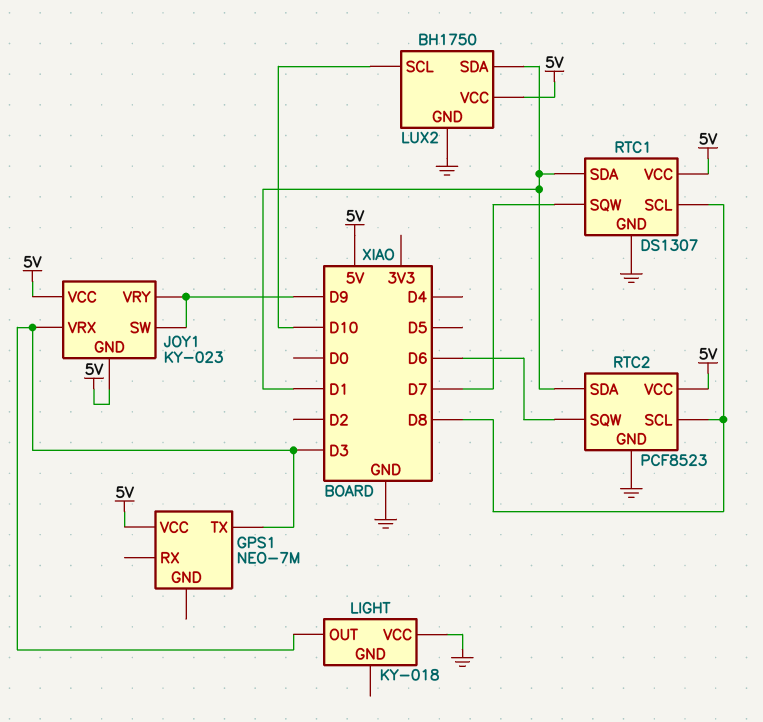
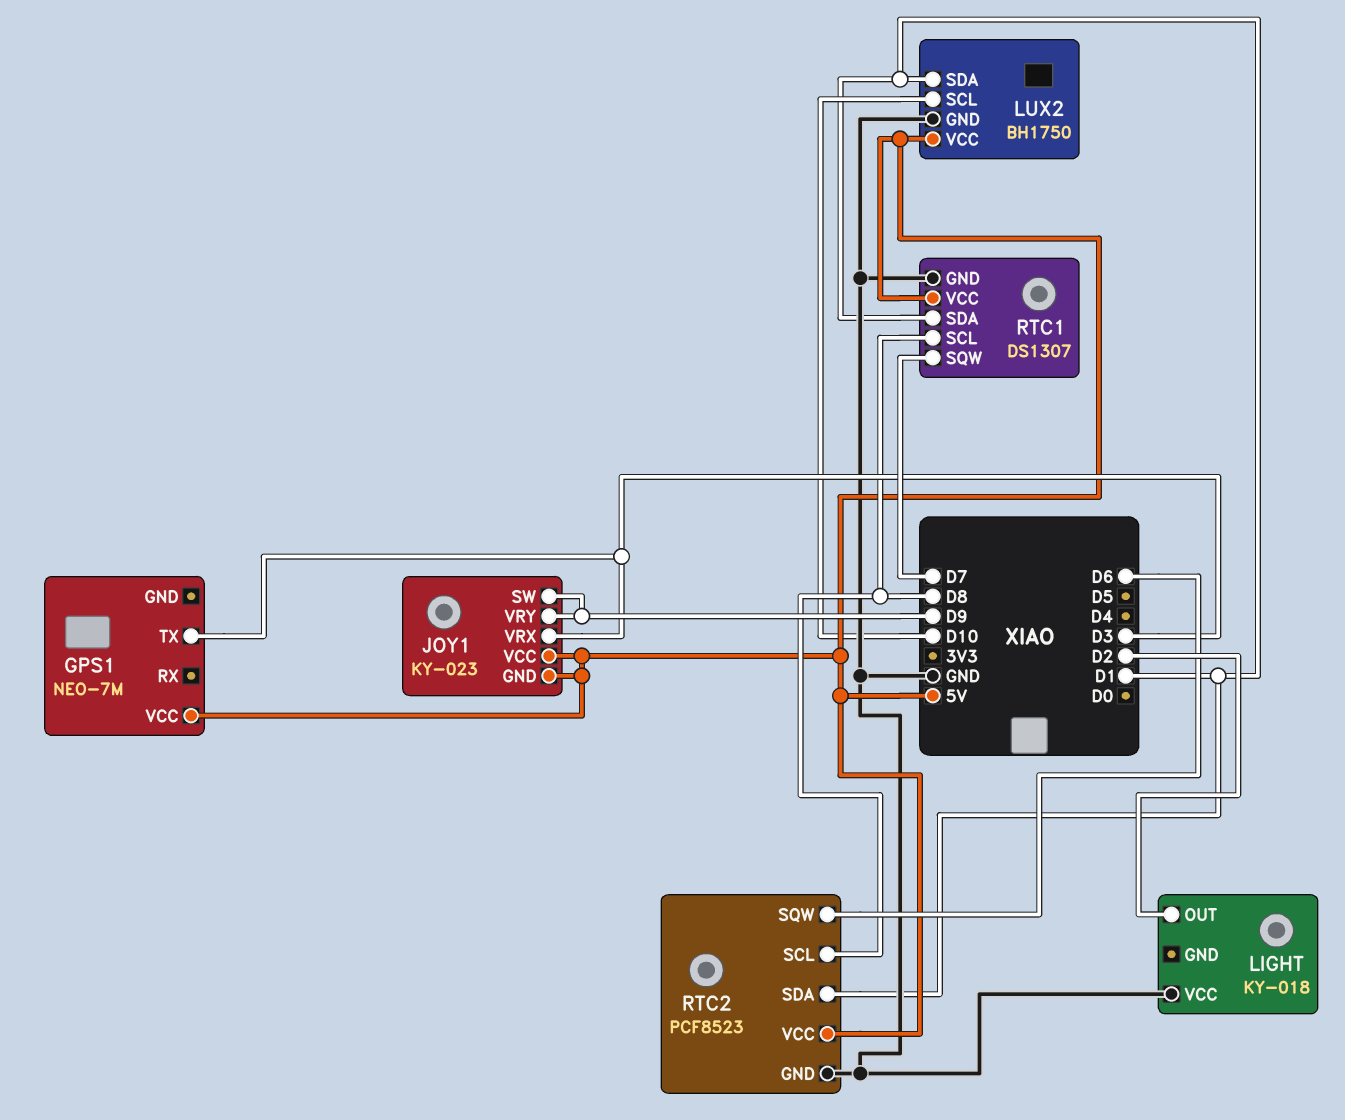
LIGHT pin OUT: D3 -> D2

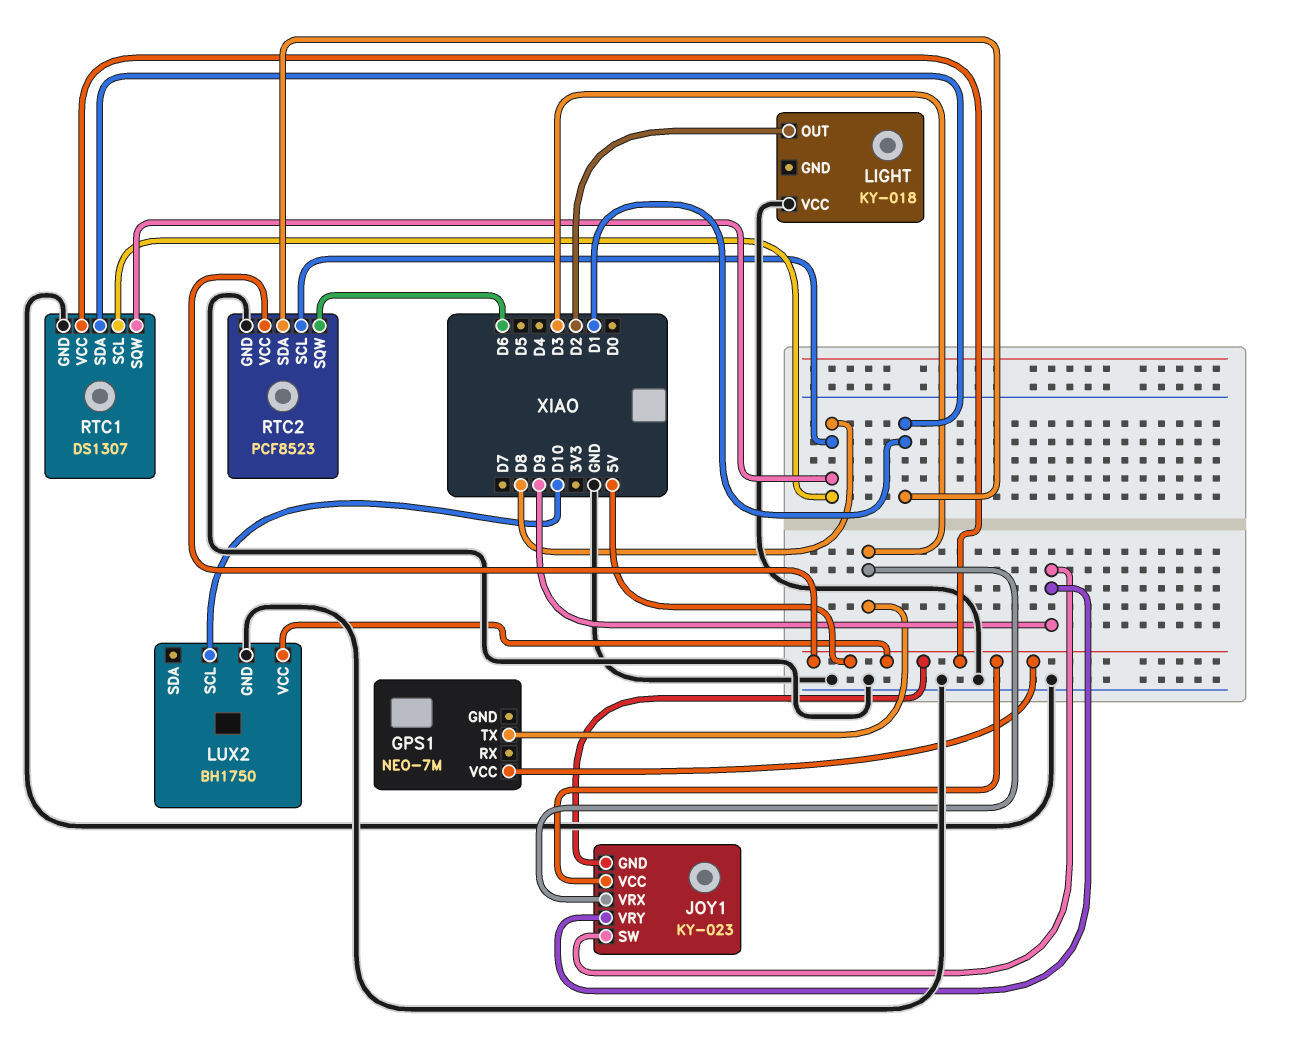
LUX2 pin SDA: D1 -> none
RTC1 pin SQW: D7 -> D8

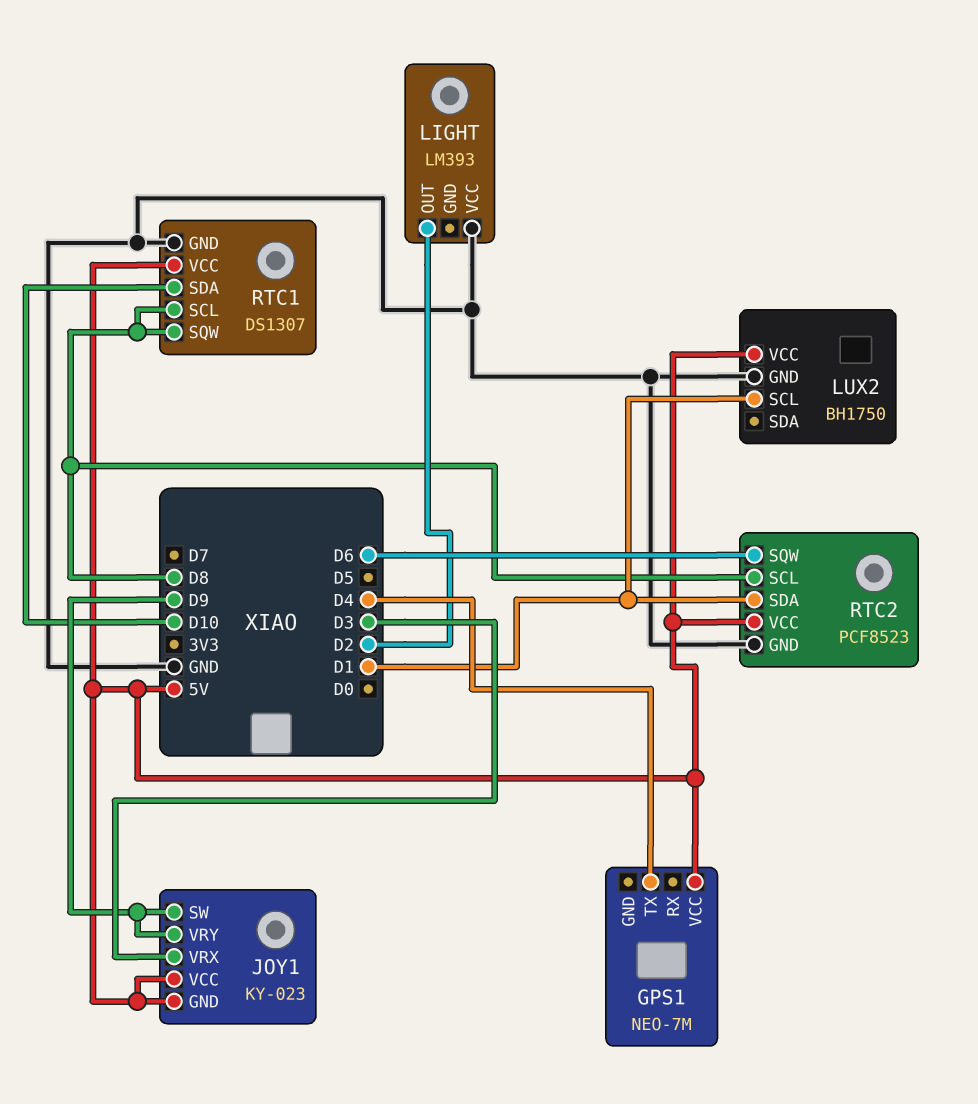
GPS1 pin TX: D3 -> D4
LIGHT: KY-018 -> LM393
LUX2 pin SCL: D10 -> D1
RTC1 pin SDA: D1 -> D10

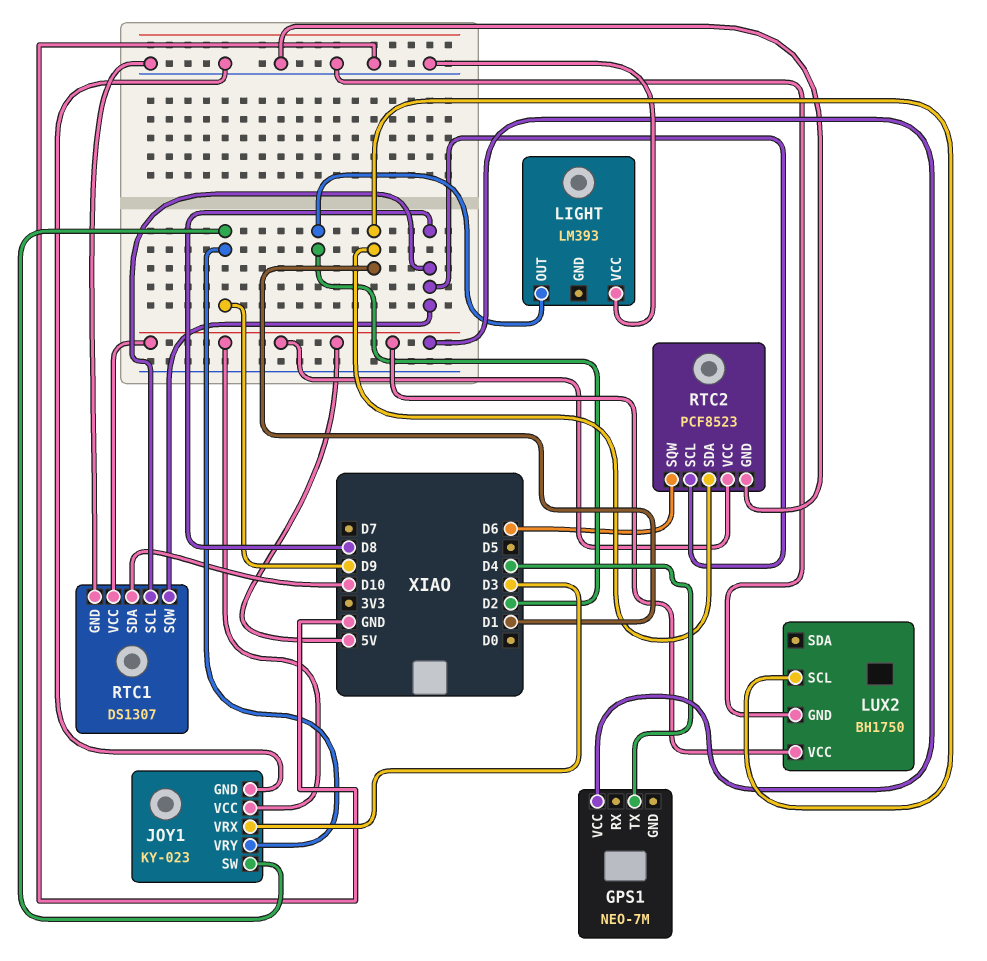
JOY1 pin GND: 5V -> GND

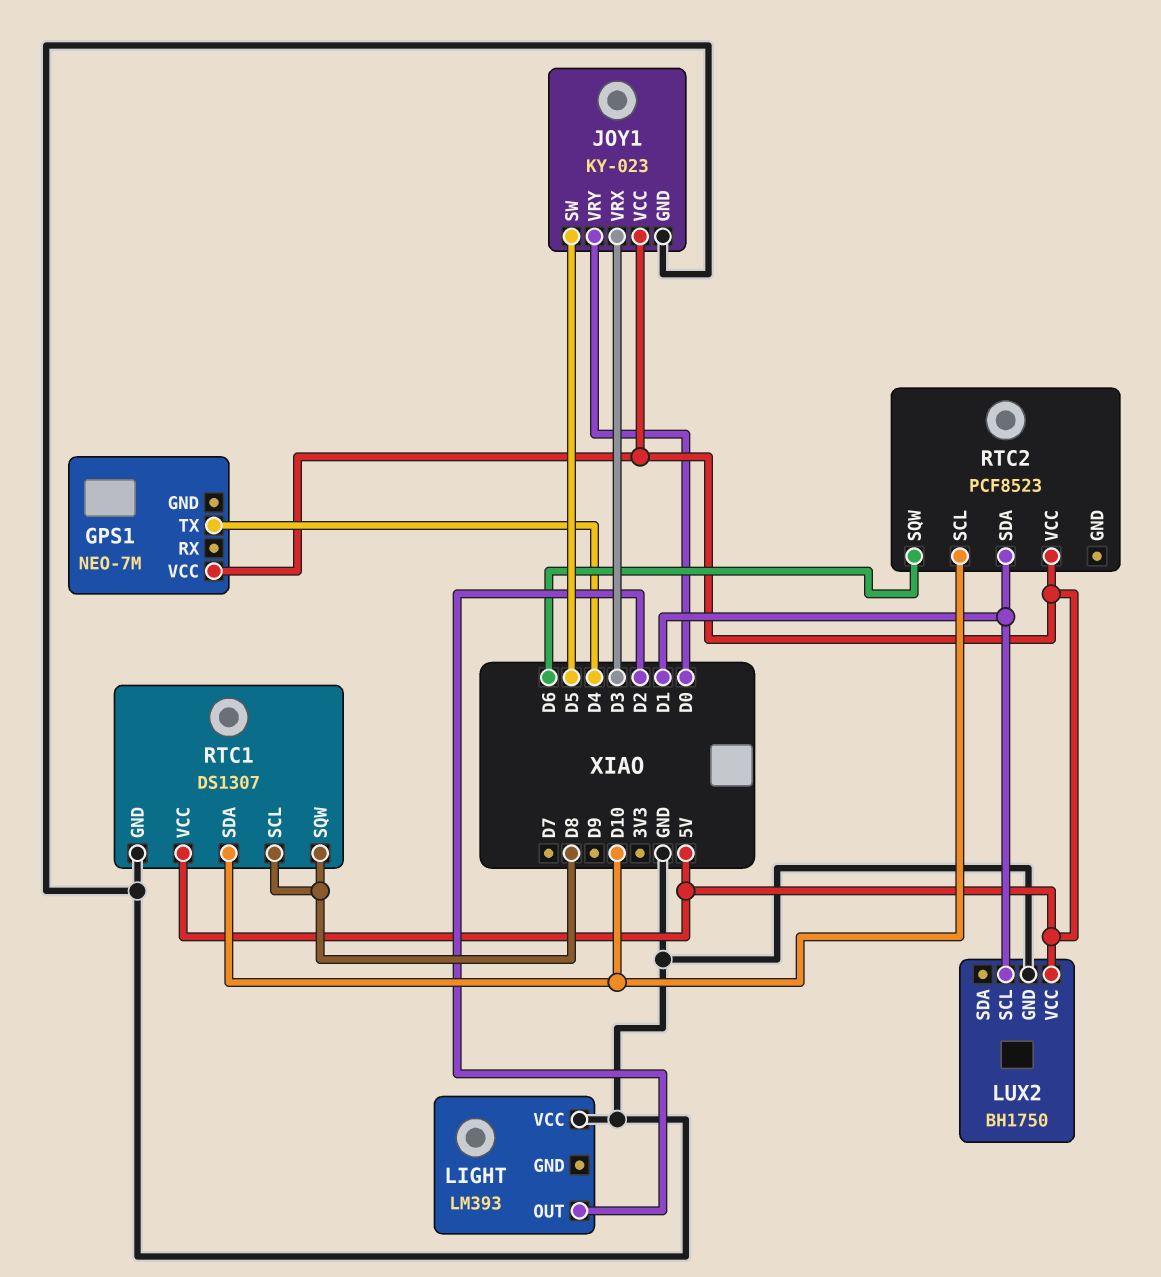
JOY1 pin SW: D9 -> D5
JOY1 pin VRY: D9 -> D0
RTC2 pin GND: GND -> none
RTC2 pin SCL: D8 -> D10

